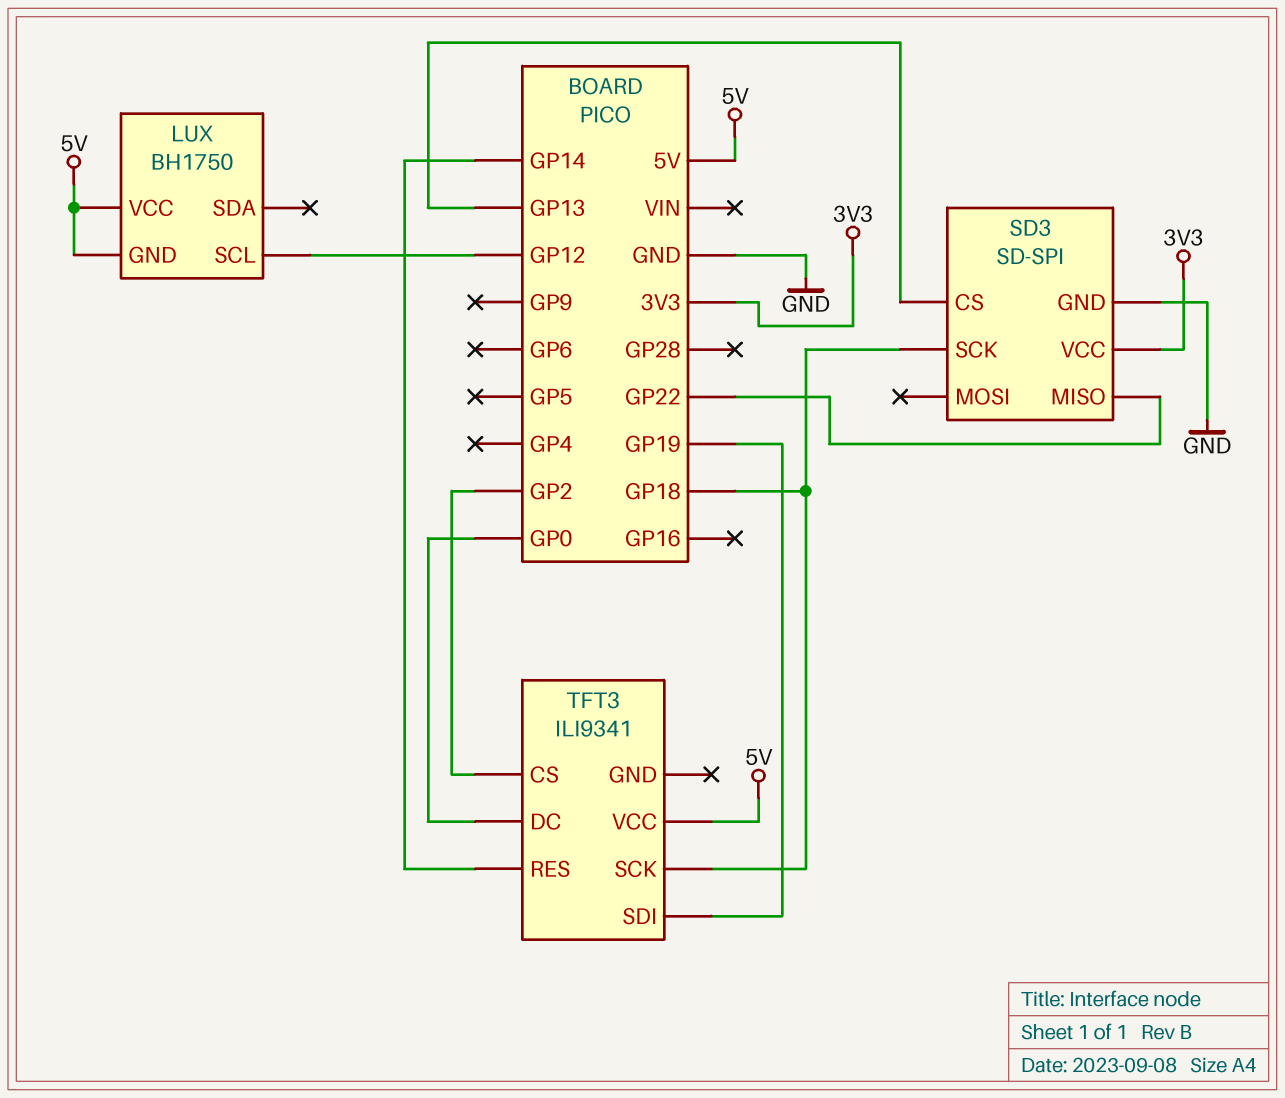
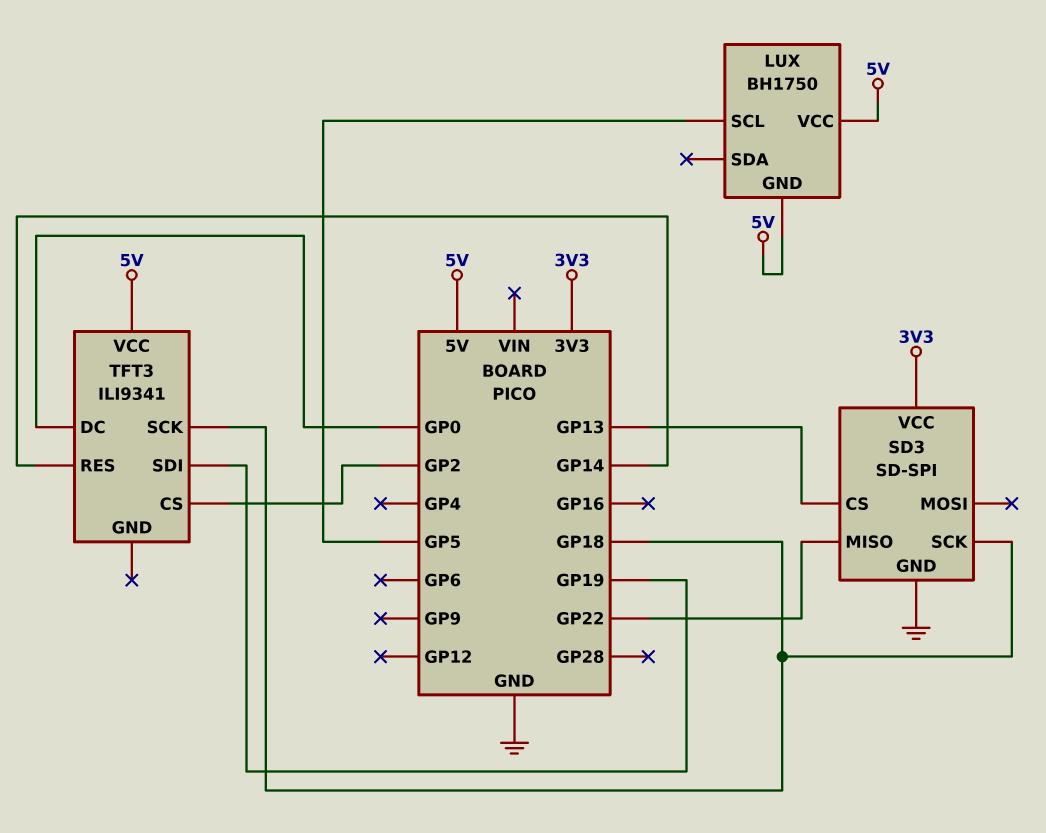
LUX pin SCL: GP12 -> GP5

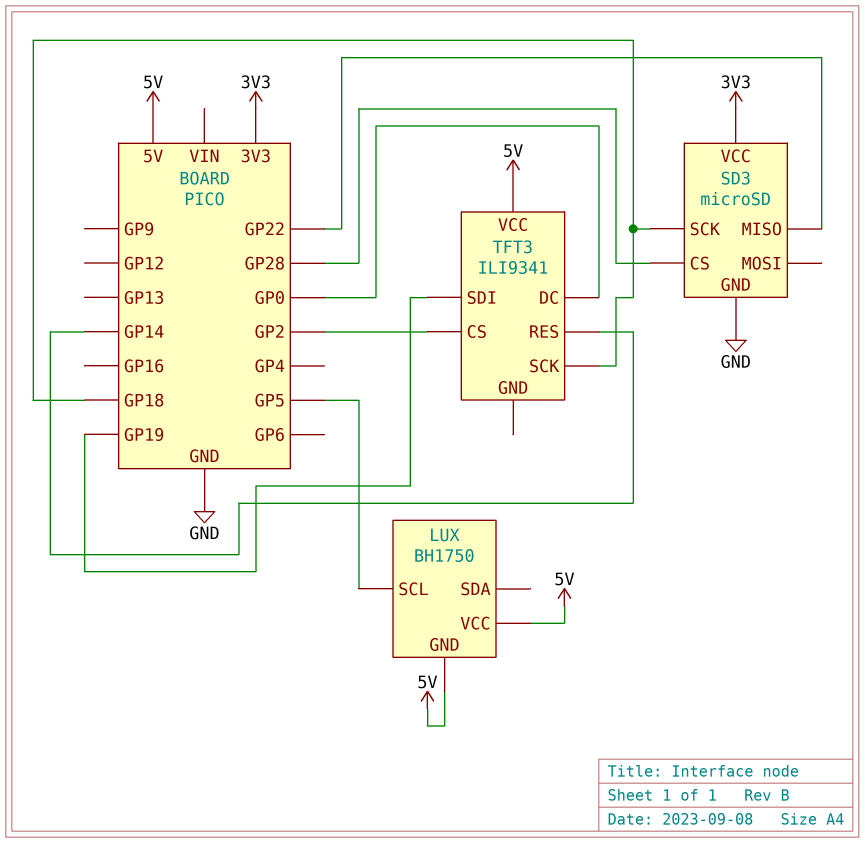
SD3: SD-SPI -> microSD
SD3 pin CS: GP13 -> GP28

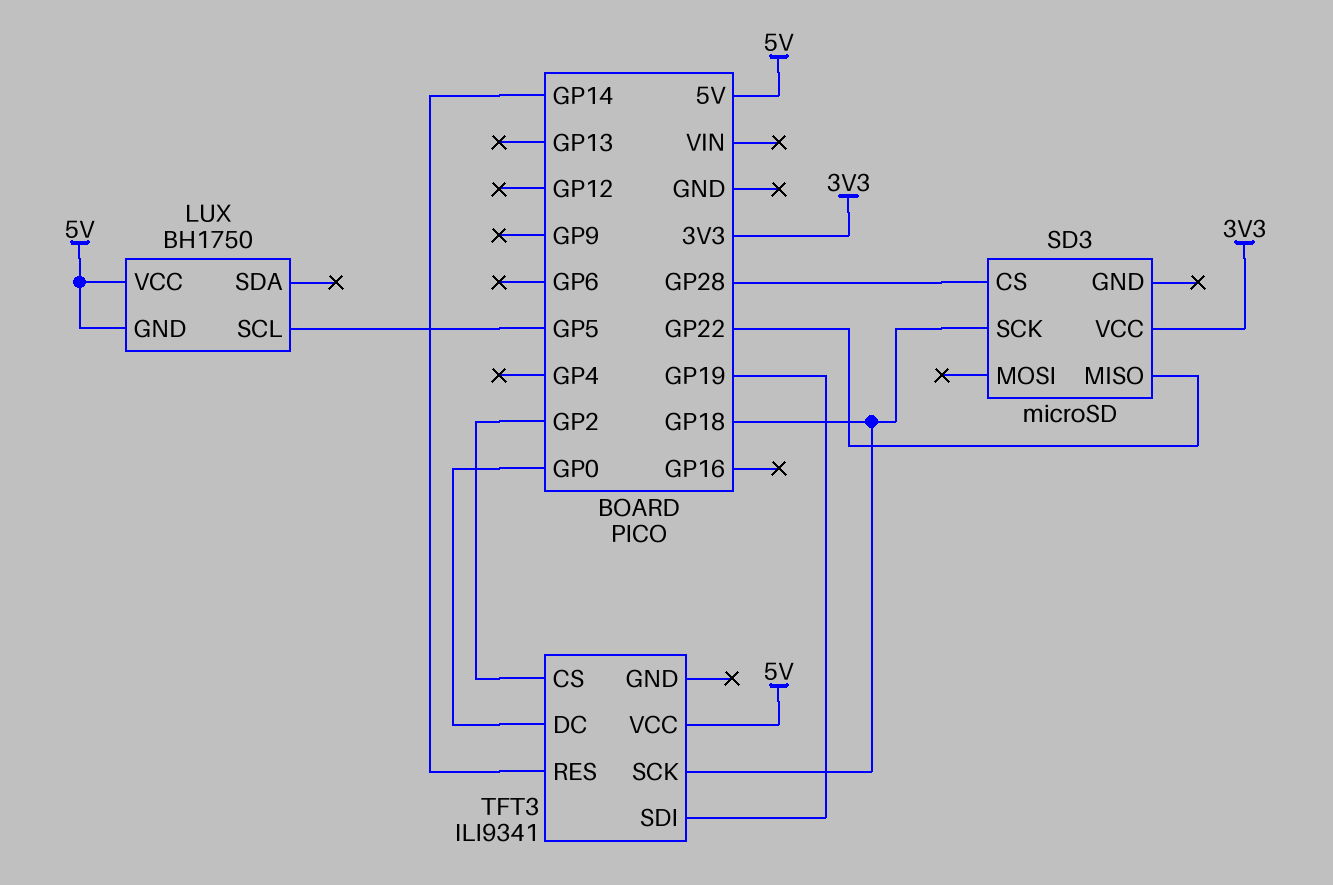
SD3 pin GND: GND -> none

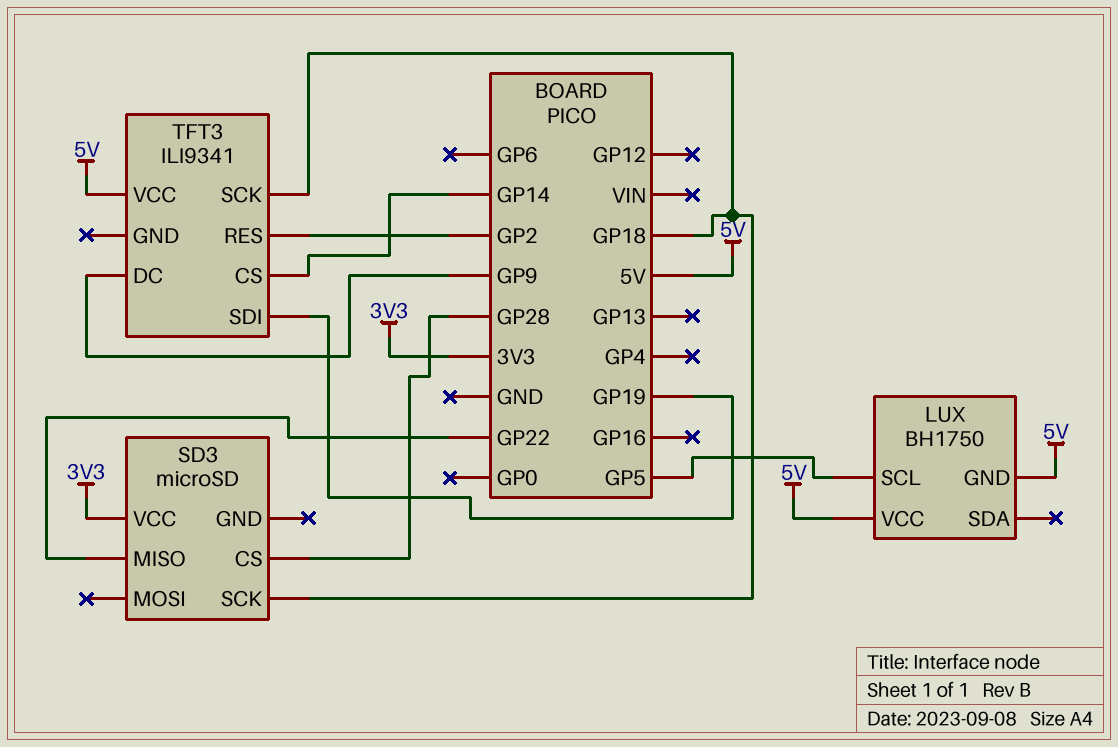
TFT3 pin CS: GP2 -> GP14
TFT3 pin DC: GP0 -> GP9
TFT3 pin RES: GP14 -> GP2

